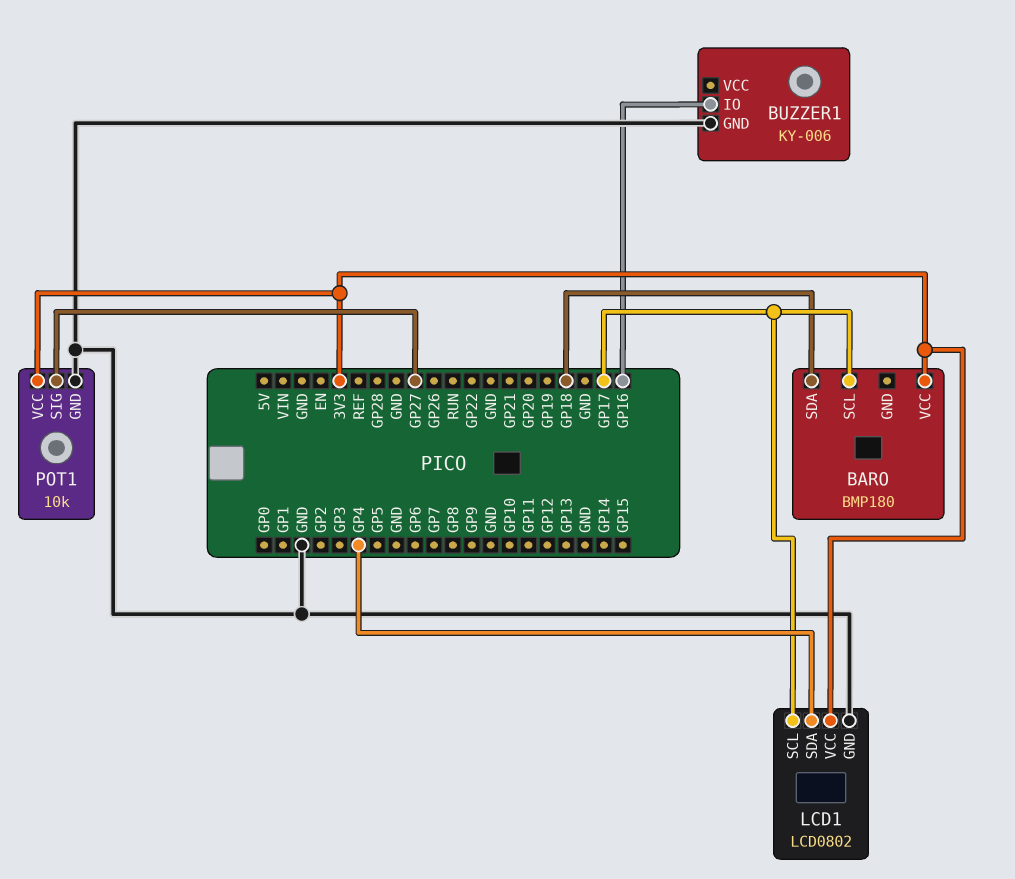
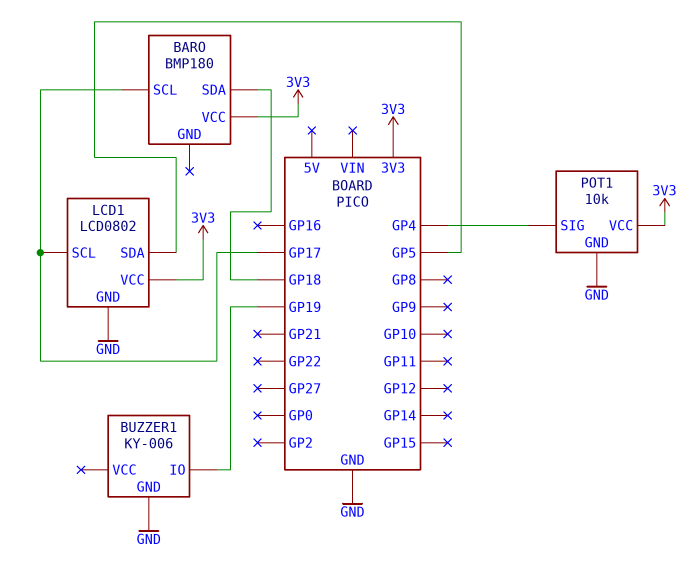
BUZZER1 pin IO: GP16 -> GP19
LCD1 pin SDA: GP4 -> GP5
POT1 pin SIG: GP27 -> GP4

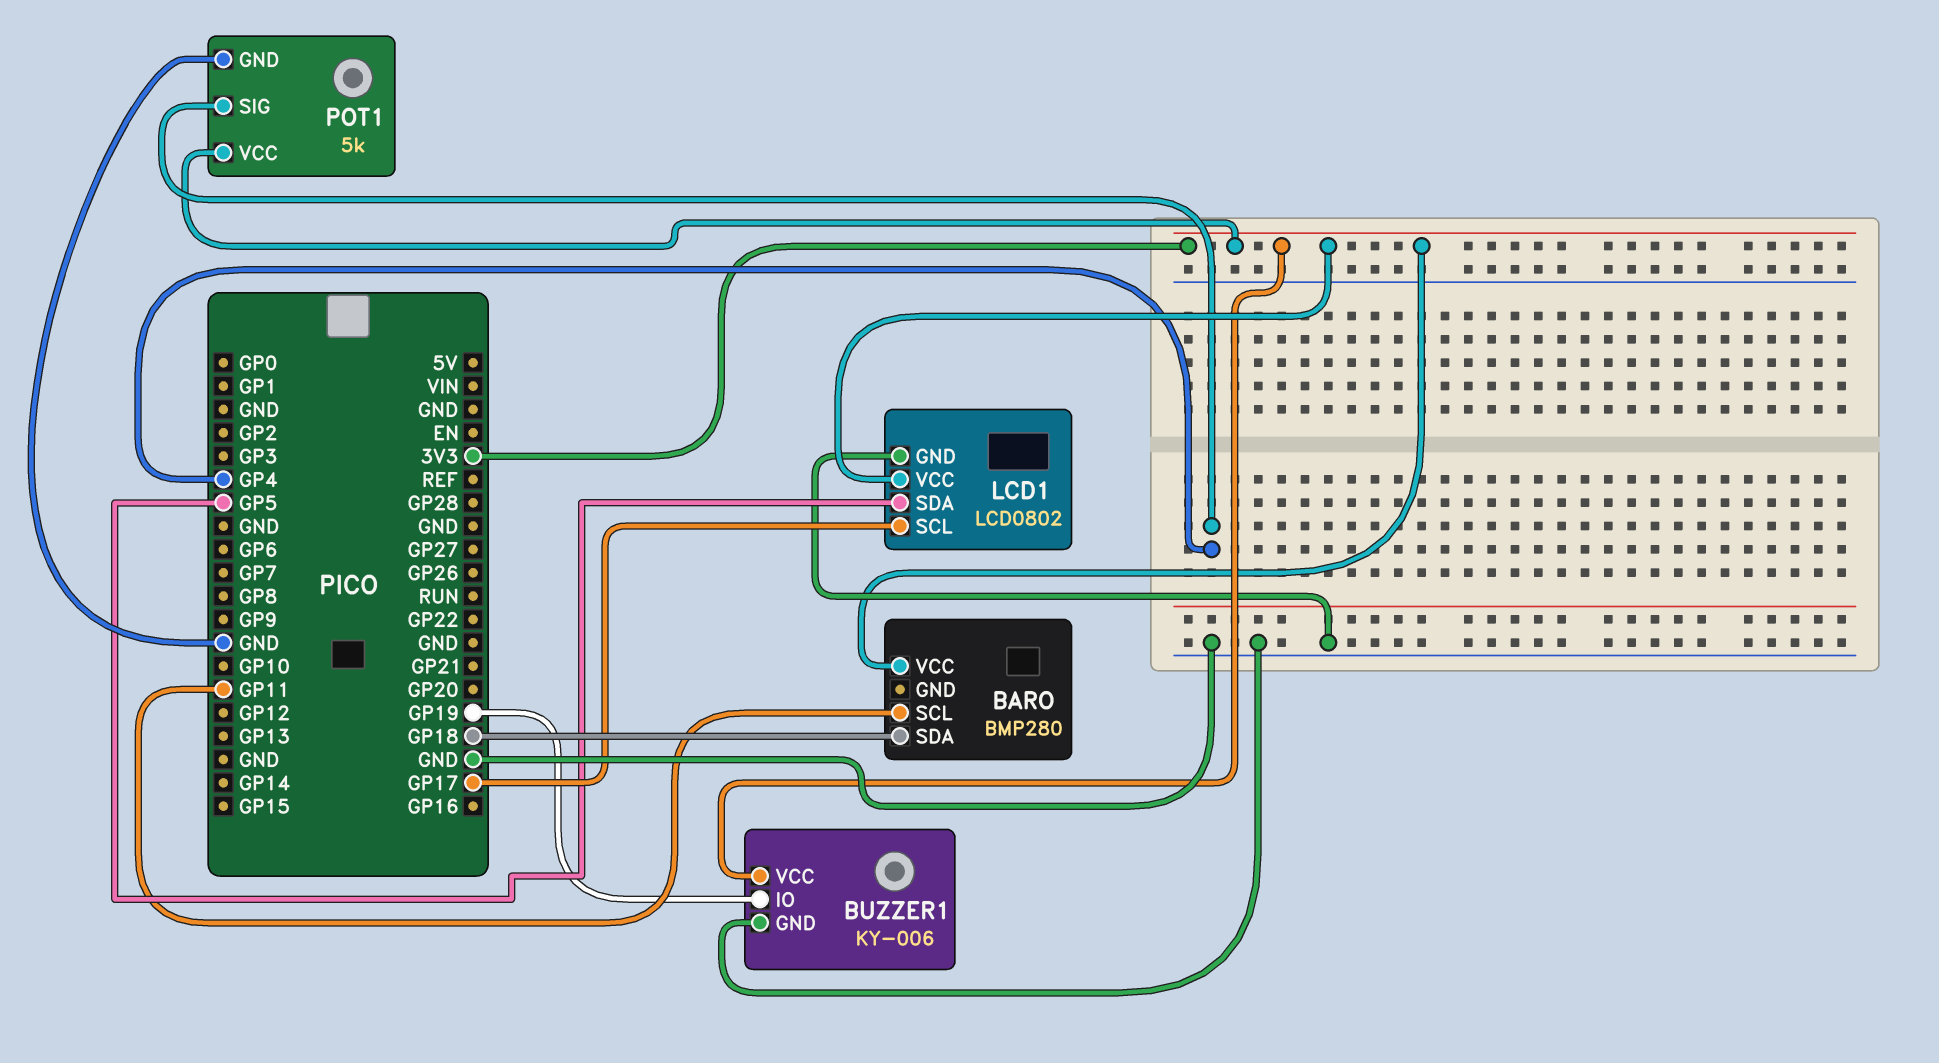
BARO: BMP180 -> BMP280
BARO pin SCL: GP17 -> GP11
BUZZER1 pin VCC: none -> 3V3
POT1: 10k -> 5k

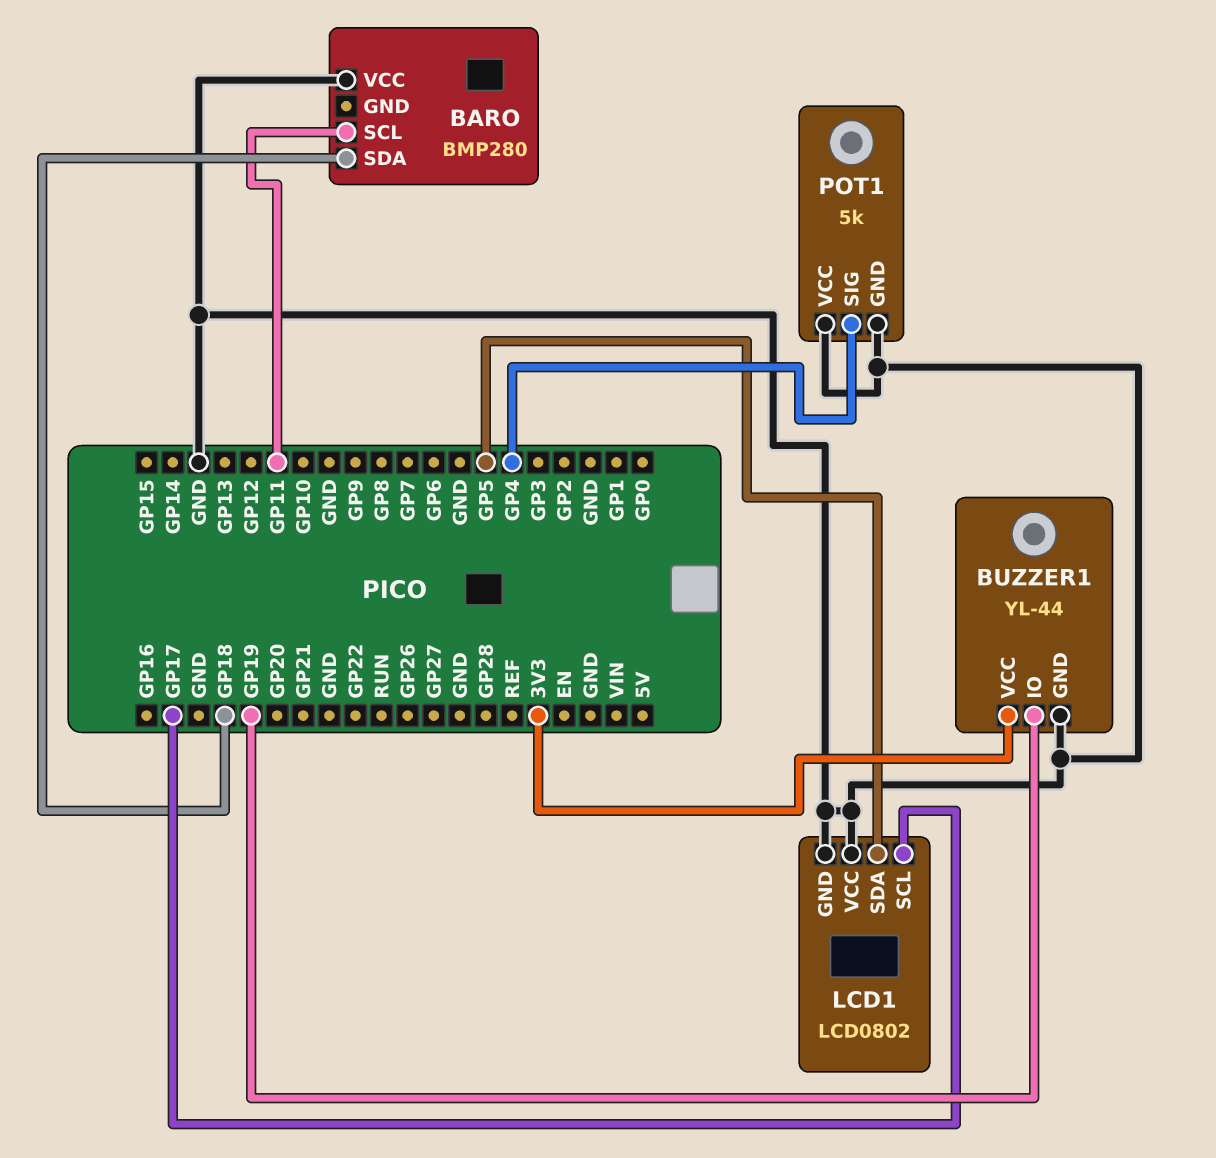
BARO pin VCC: 3V3 -> GND
BUZZER1: KY-006 -> YL-44
LCD1 pin VCC: 3V3 -> GND
POT1 pin VCC: 3V3 -> GND

